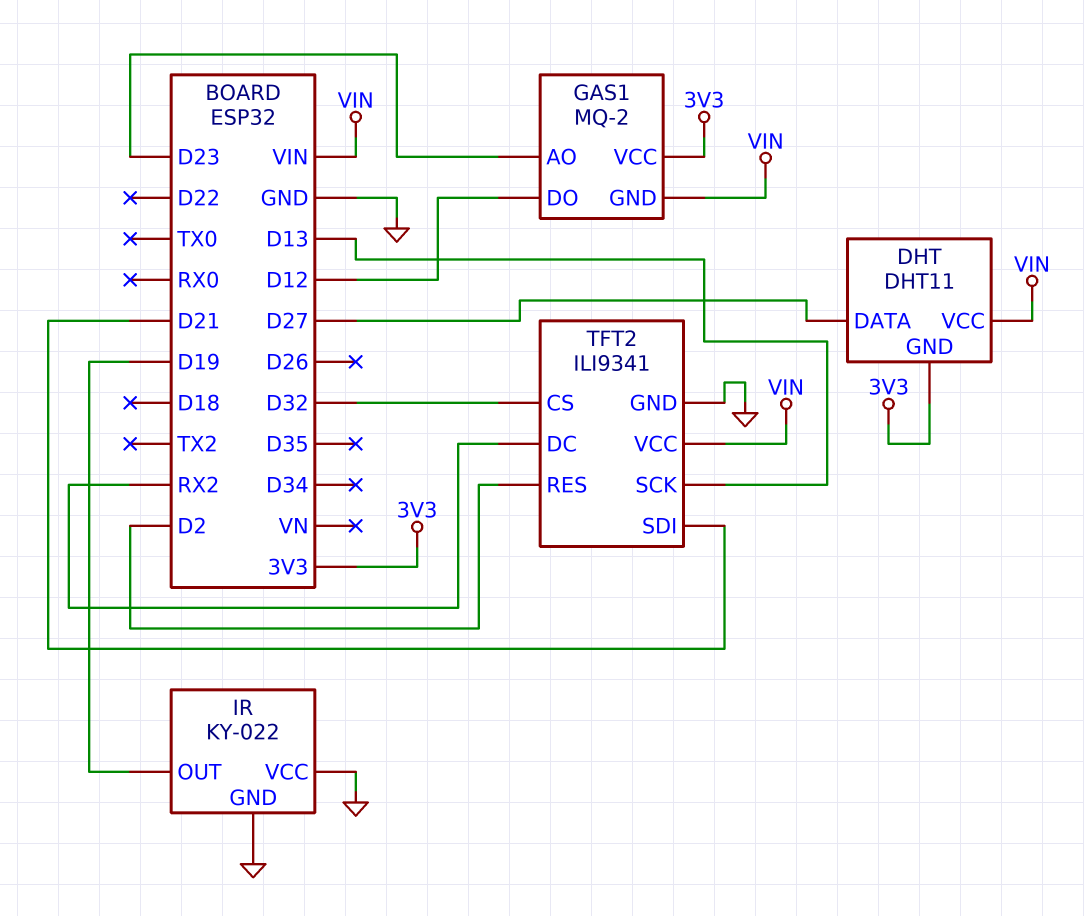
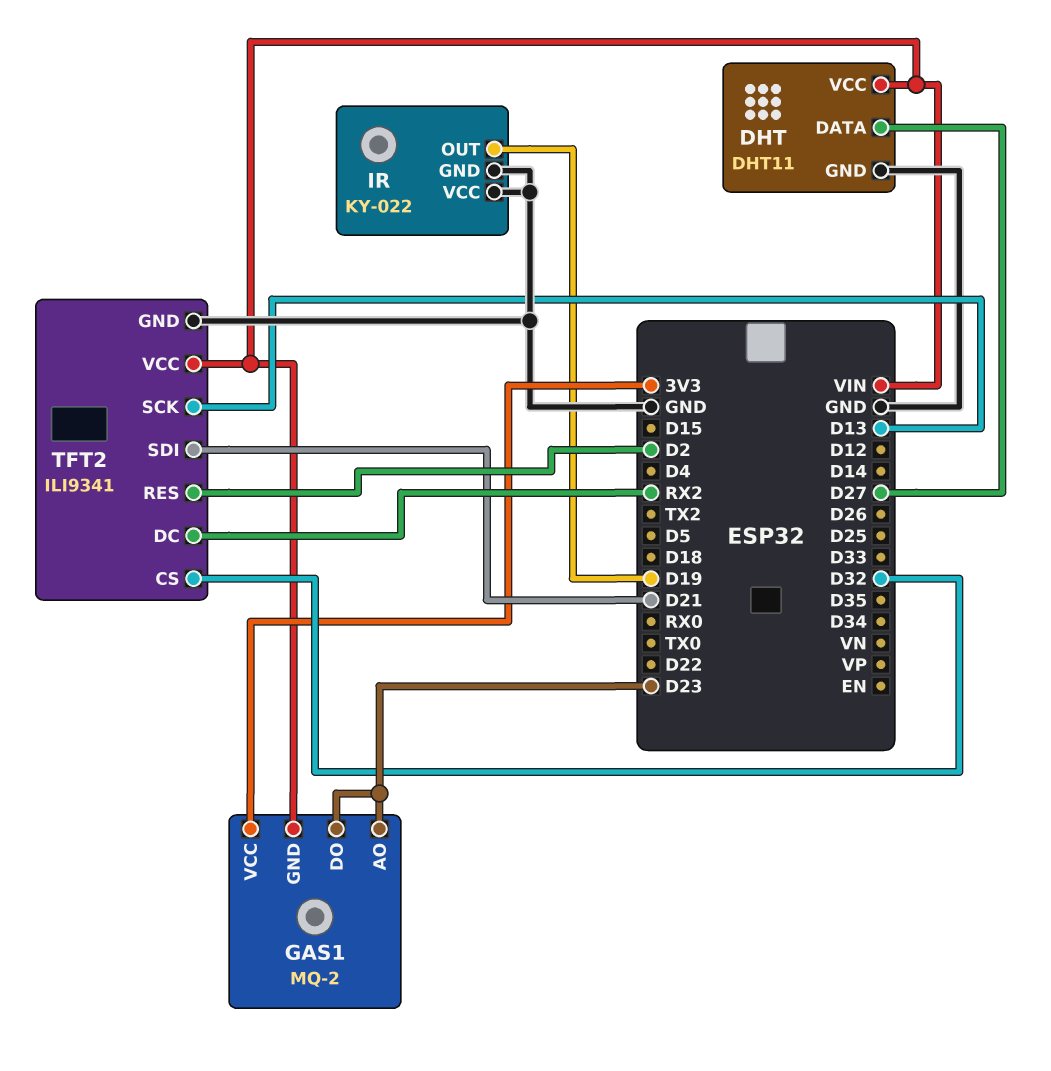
DHT pin GND: 3V3 -> GND
GAS1 pin DO: D12 -> D23

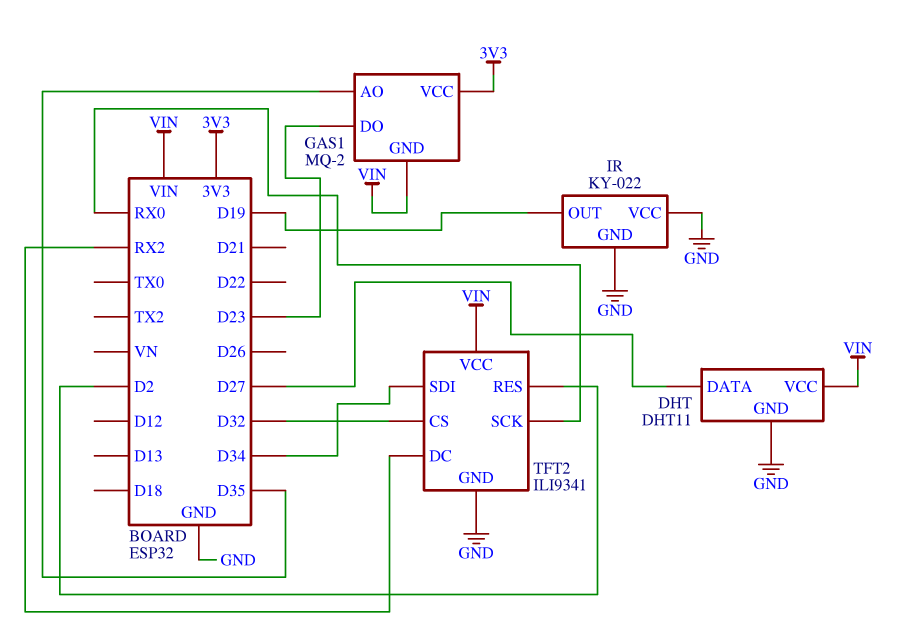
GAS1 pin AO: D23 -> D35
TFT2 pin SCK: D13 -> RX0
TFT2 pin SDI: D21 -> D34

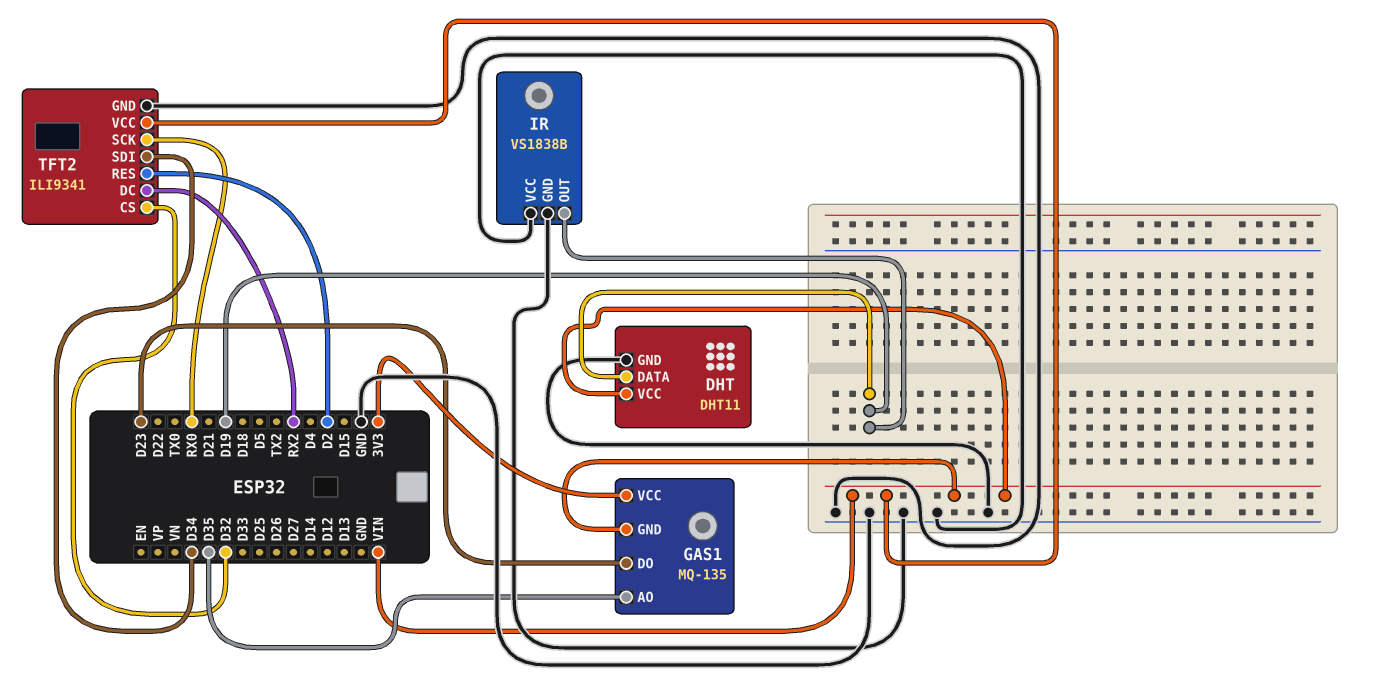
DHT pin DATA: D27 -> D19
GAS1: MQ-2 -> MQ-135
IR: KY-022 -> VS1838B

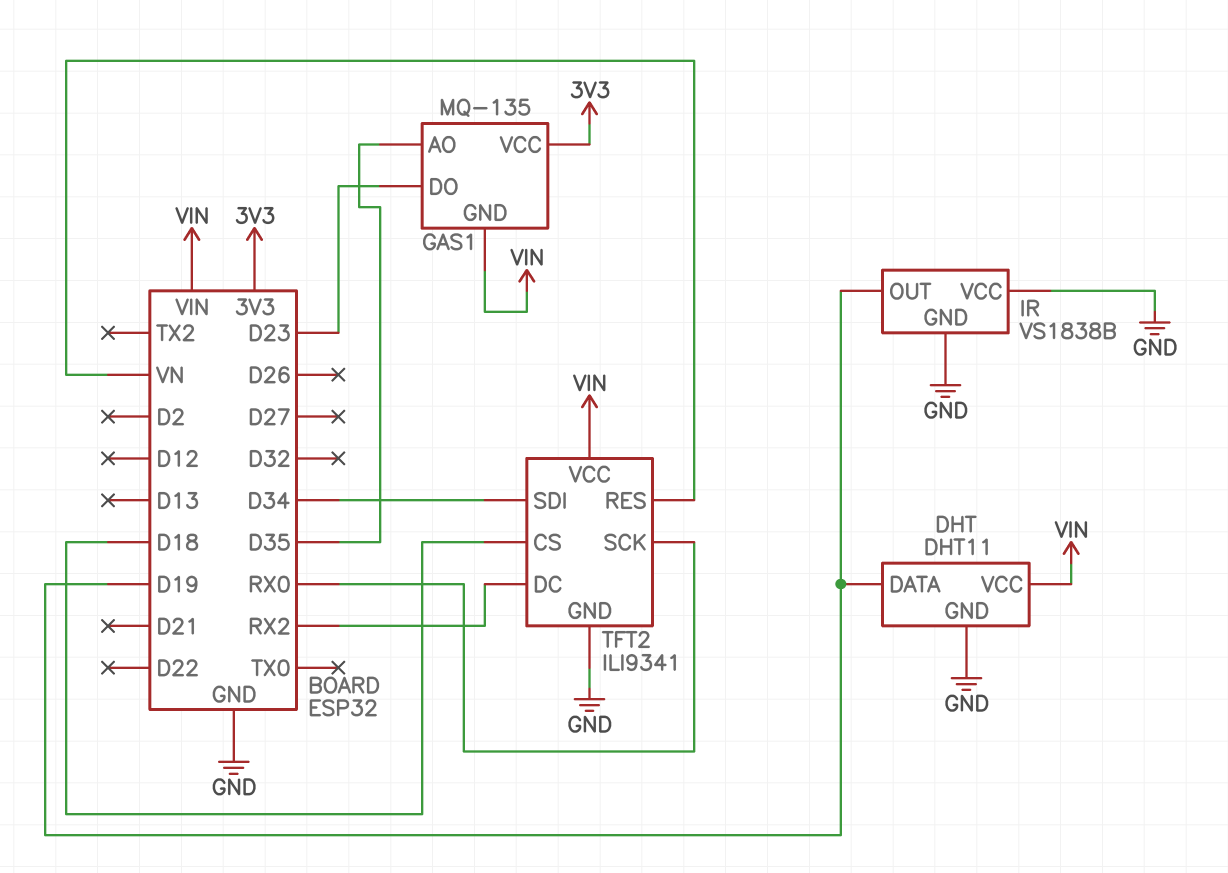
TFT2 pin CS: D32 -> D18
TFT2 pin RES: D2 -> VN

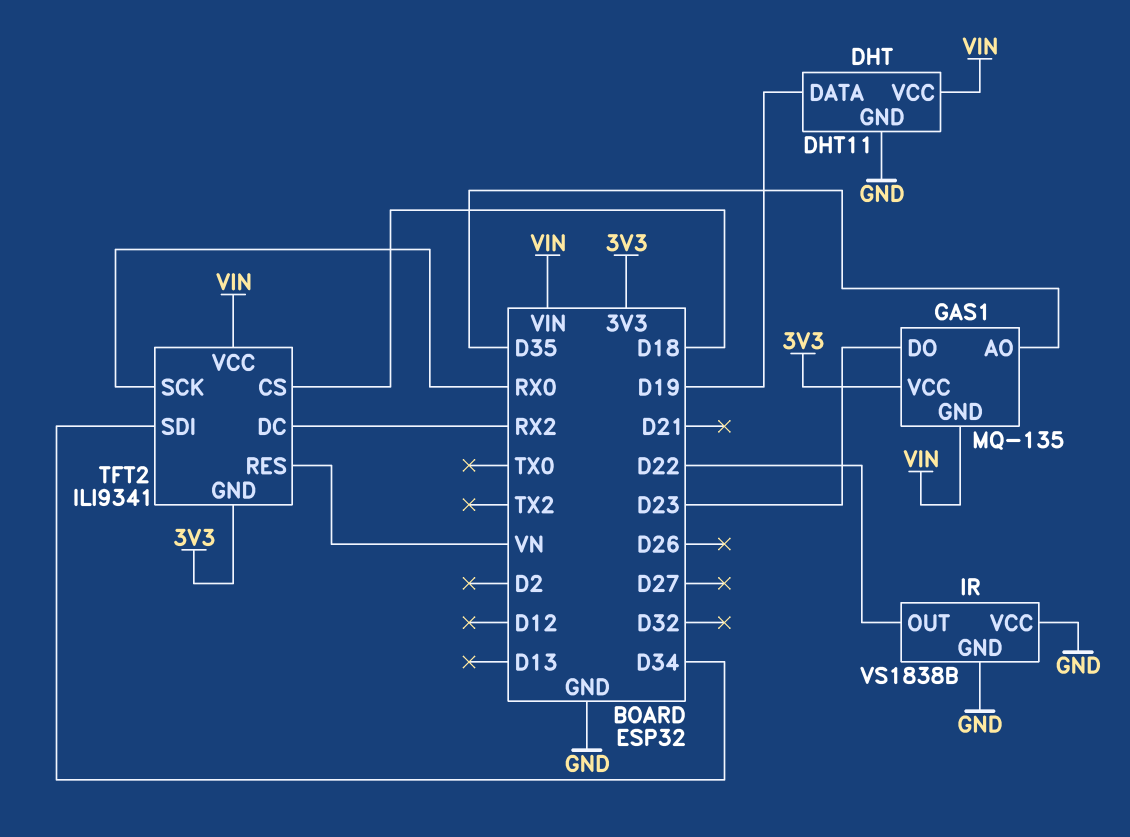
IR pin OUT: D19 -> D22
TFT2 pin GND: GND -> 3V3

